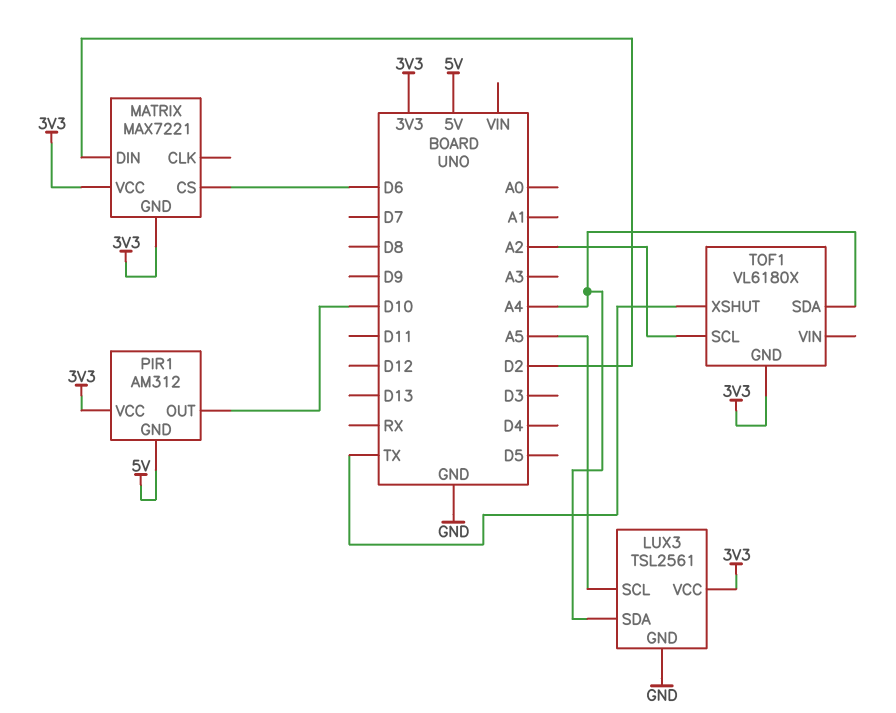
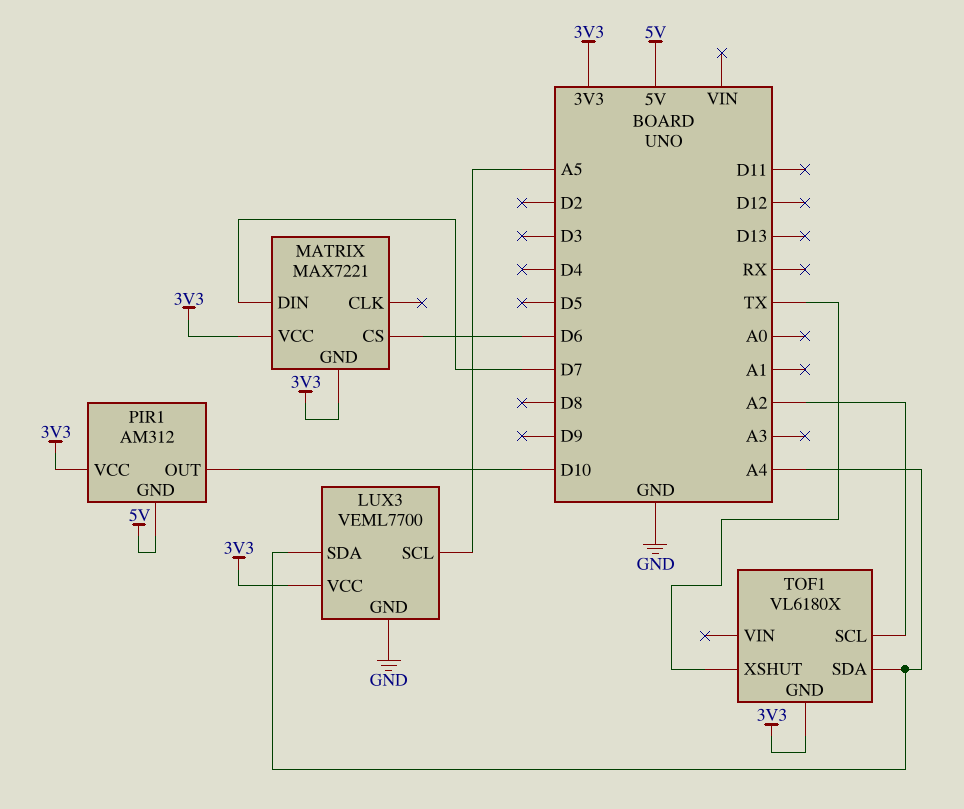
LUX3: TSL2561 -> VEML7700
MATRIX pin DIN: D2 -> D7

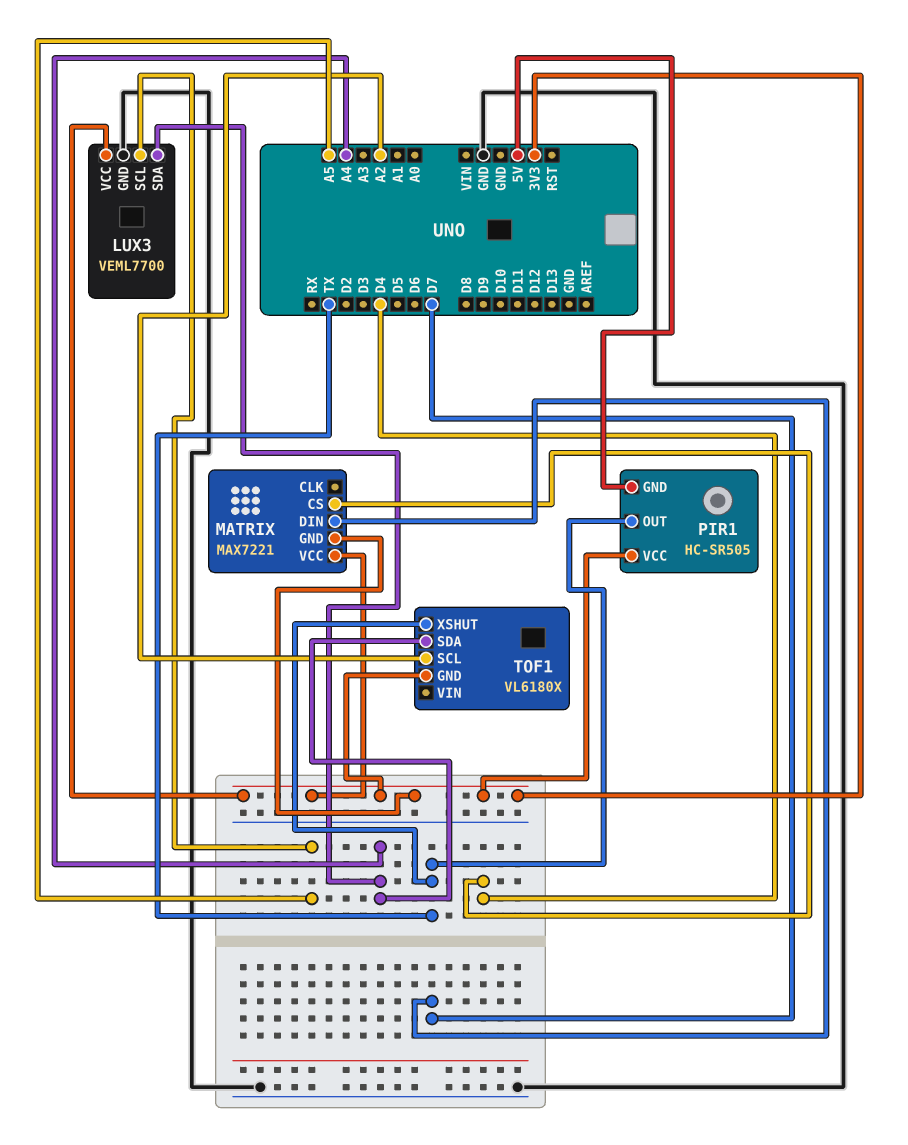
MATRIX pin CS: D6 -> D4
PIR1: AM312 -> HC-SR505
PIR1 pin OUT: D10 -> TX

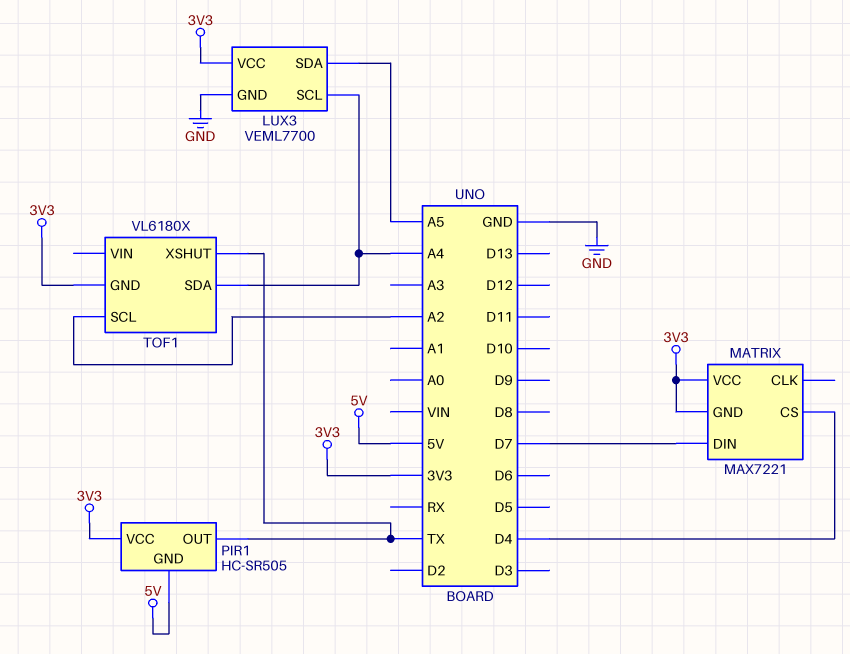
LUX3 pin SCL: A5 -> A4
LUX3 pin SDA: A4 -> A5

